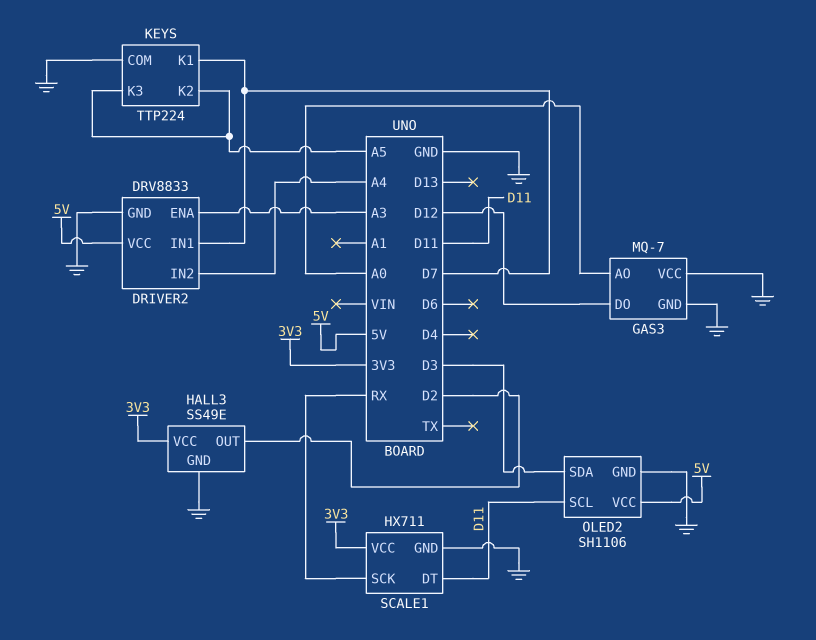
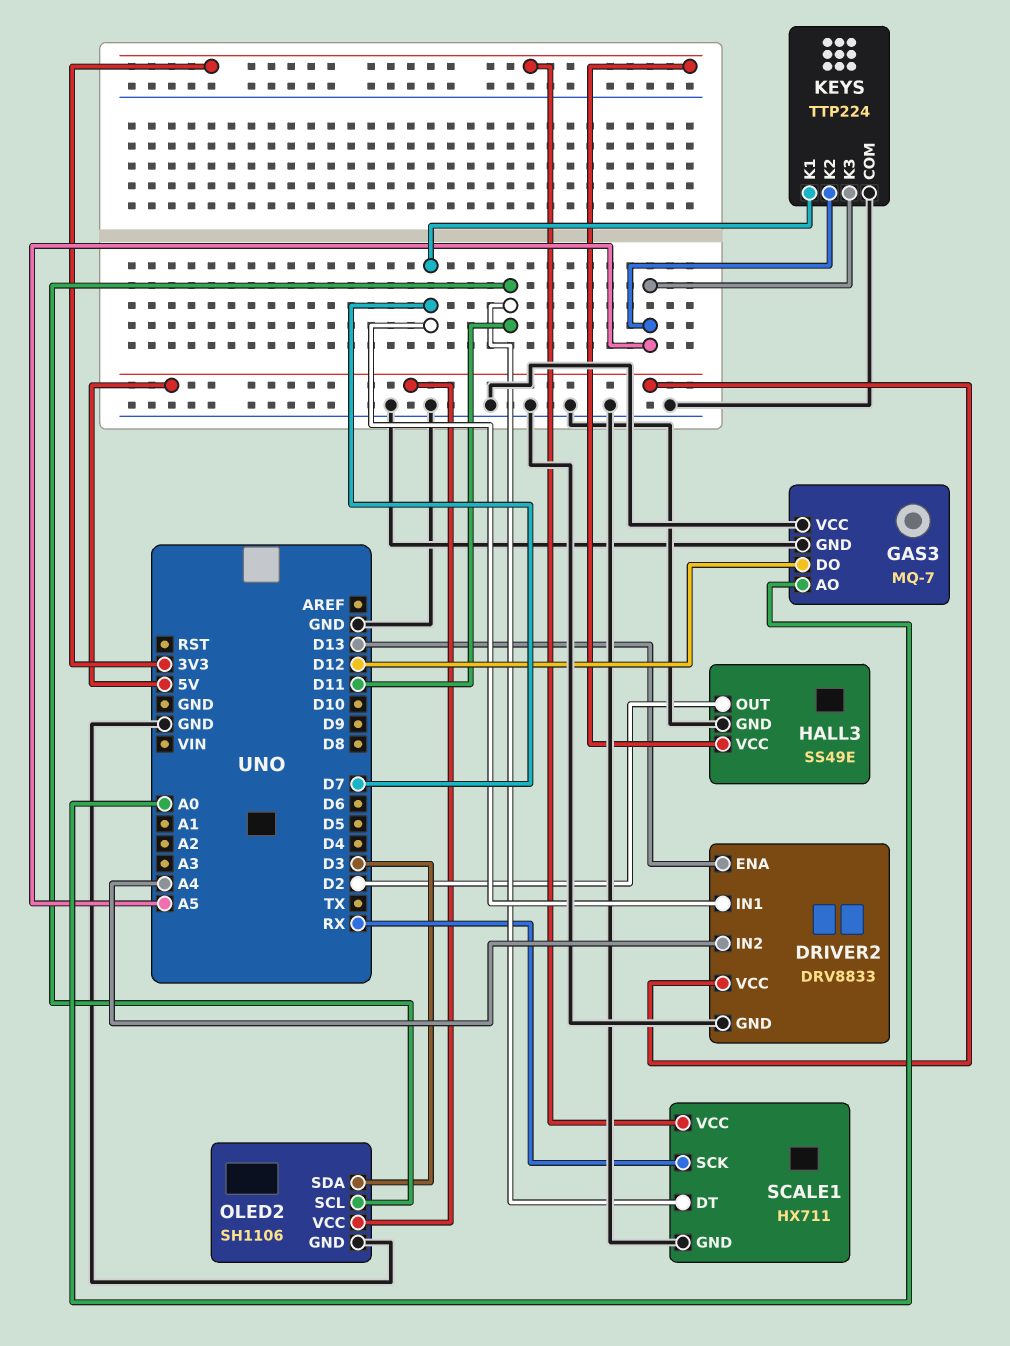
DRIVER2 pin ENA: A3 -> D13

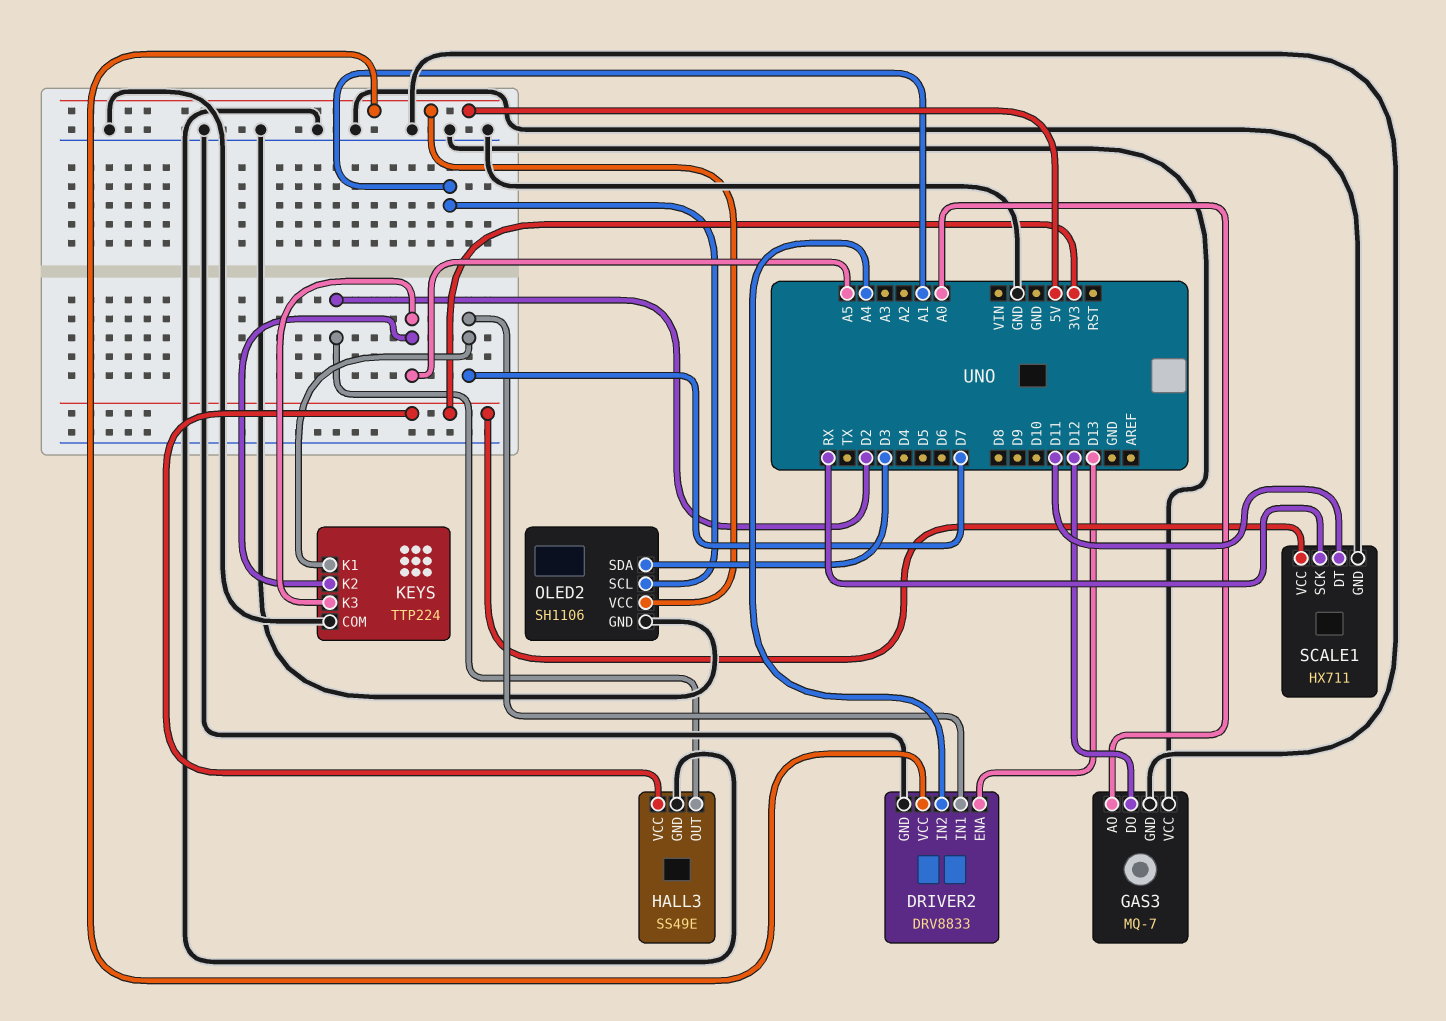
OLED2 pin SCL: D11 -> A1

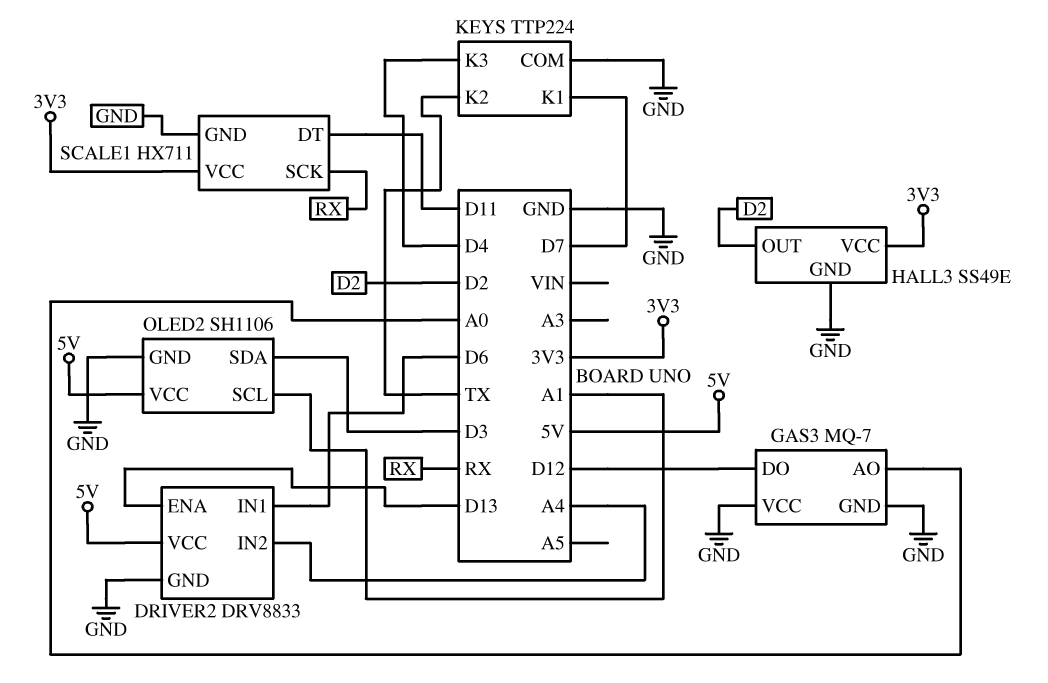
DRIVER2 pin IN1: D7 -> D6
KEYS pin K2: A5 -> TX
KEYS pin K3: A5 -> D4

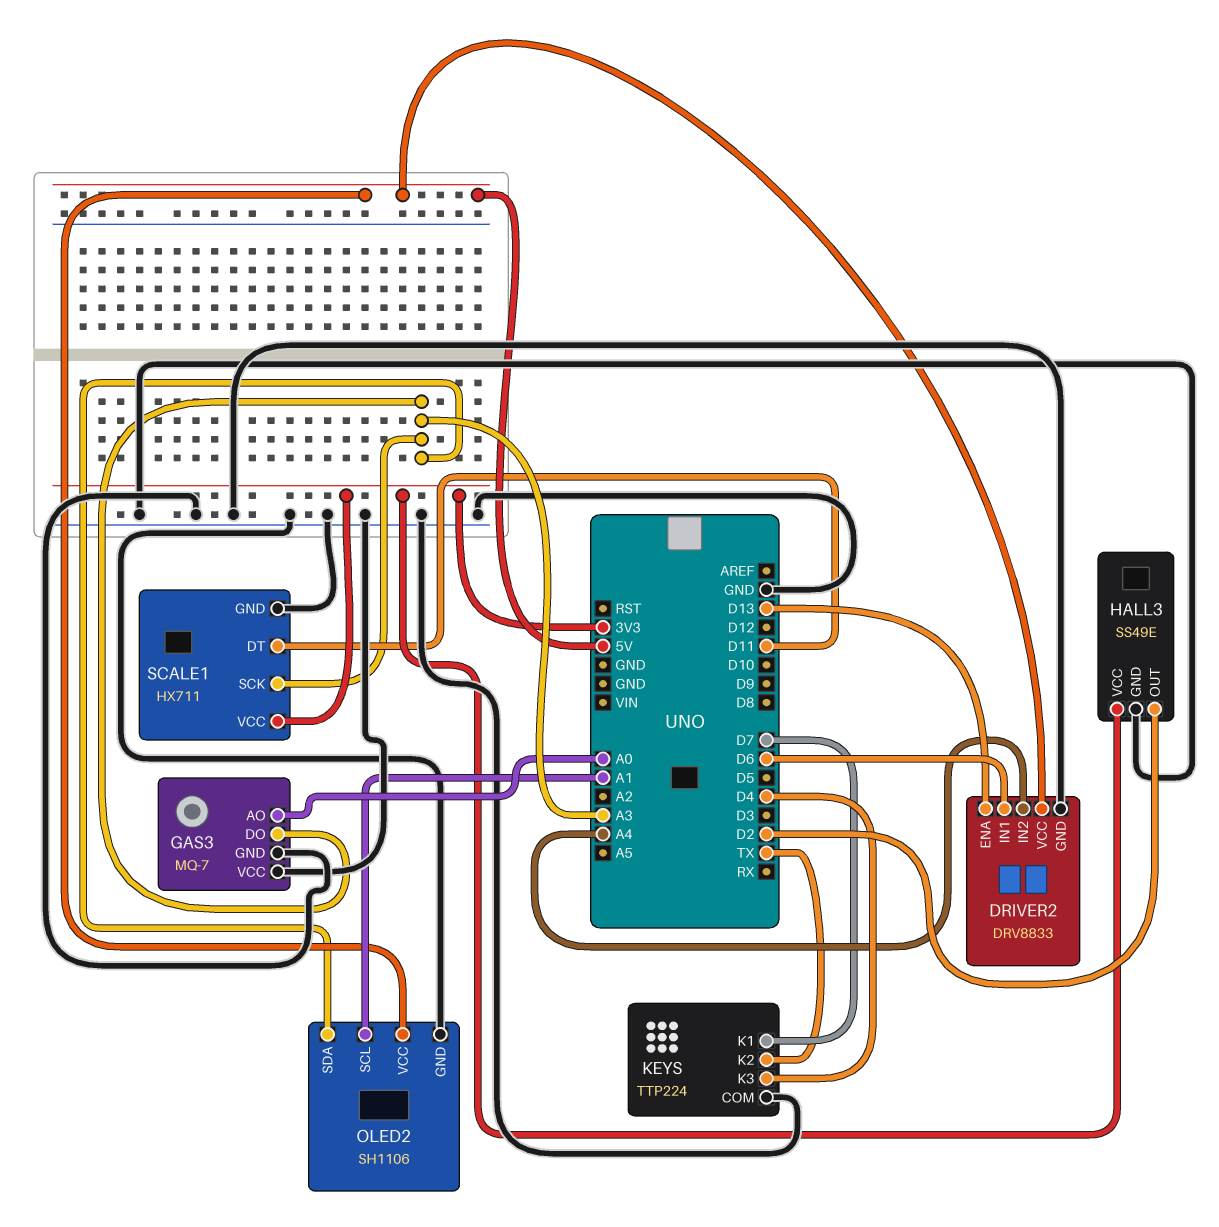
GAS3 pin DO: D12 -> A3
OLED2 pin SDA: D3 -> A3
SCALE1 pin SCK: RX -> A3

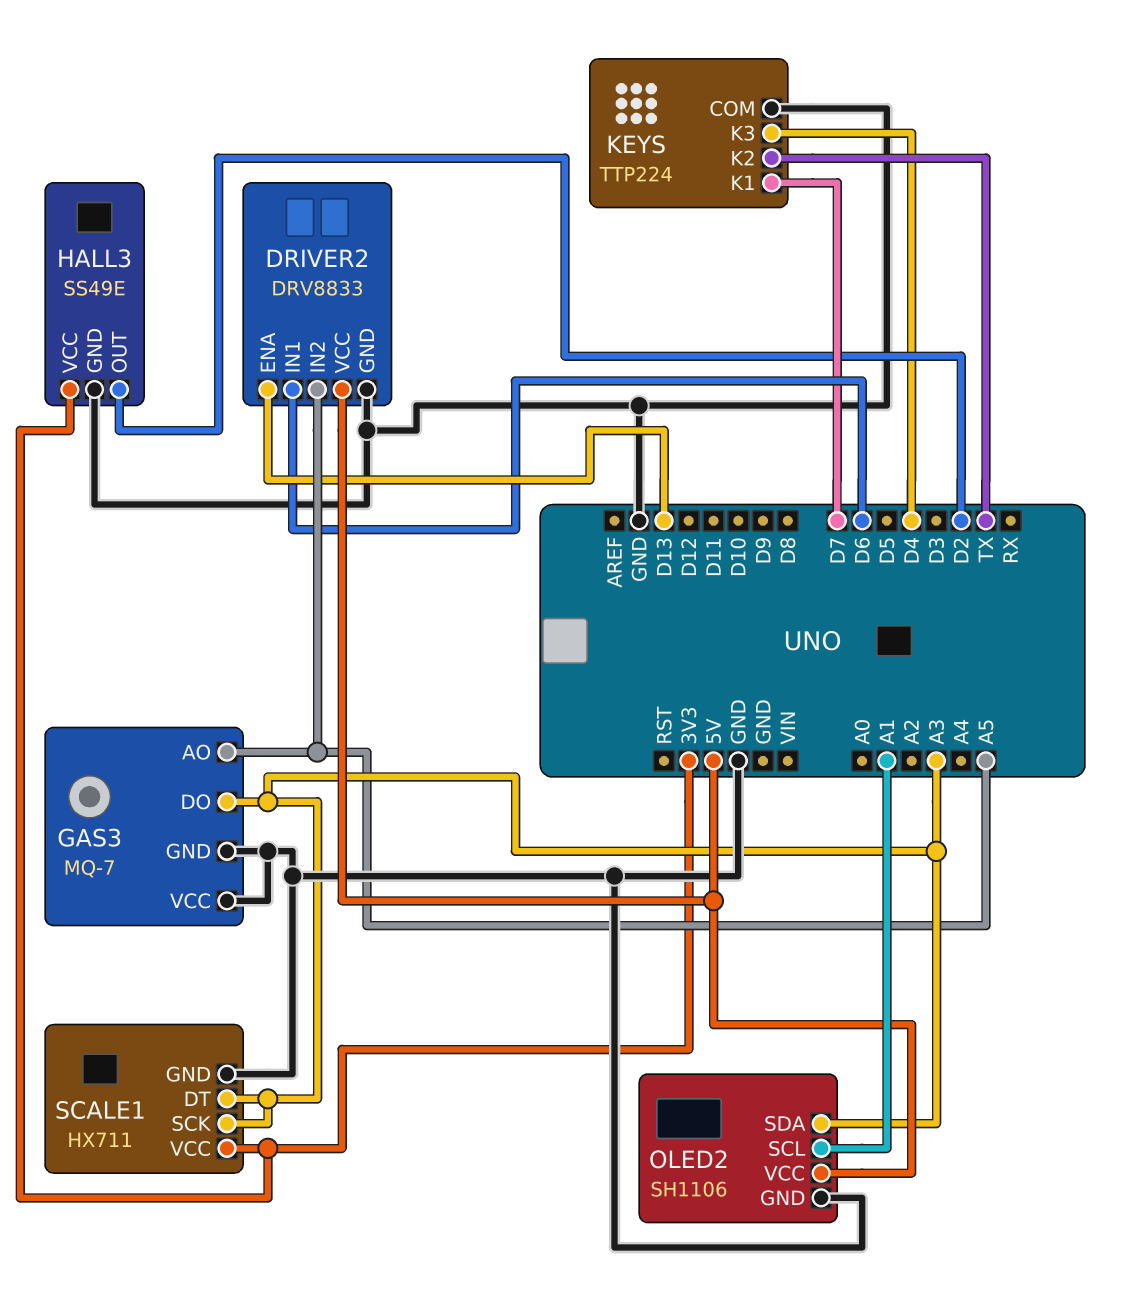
DRIVER2 pin IN2: A4 -> A5
GAS3 pin AO: A0 -> A5
SCALE1 pin DT: D11 -> A3

